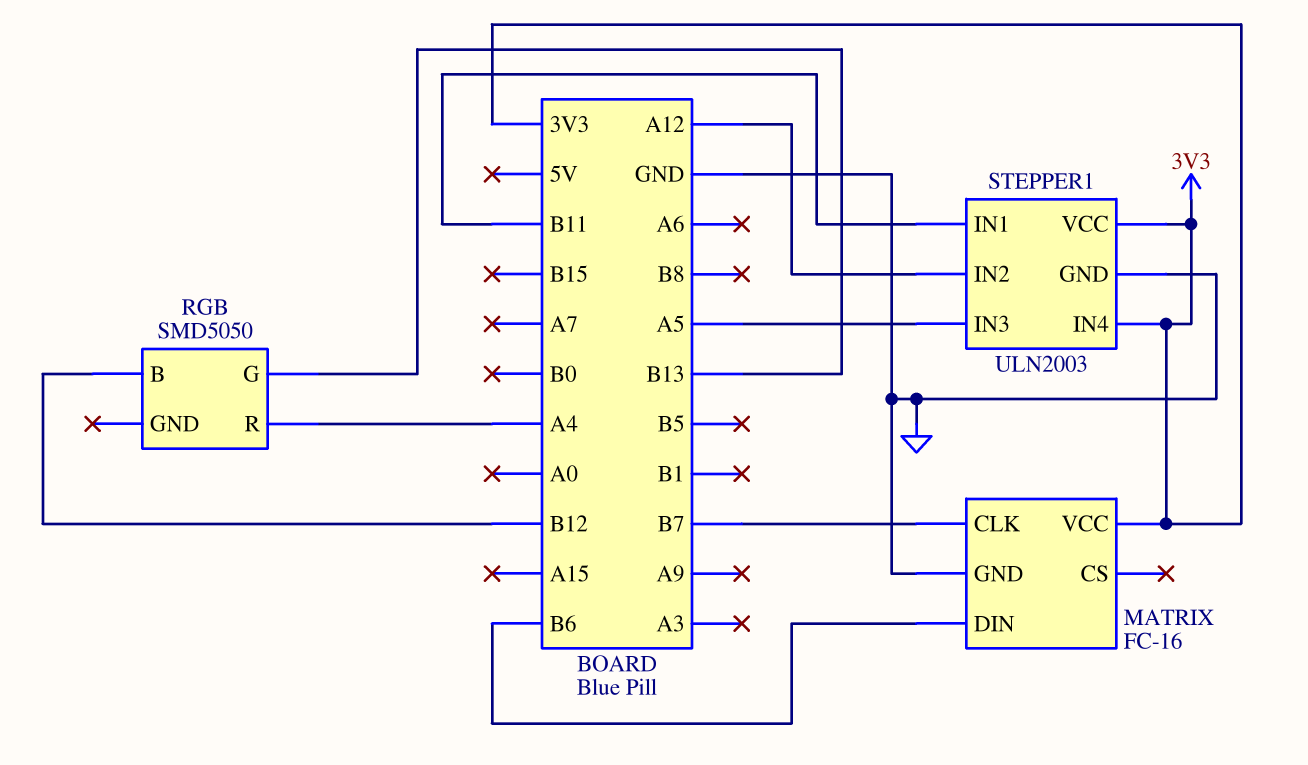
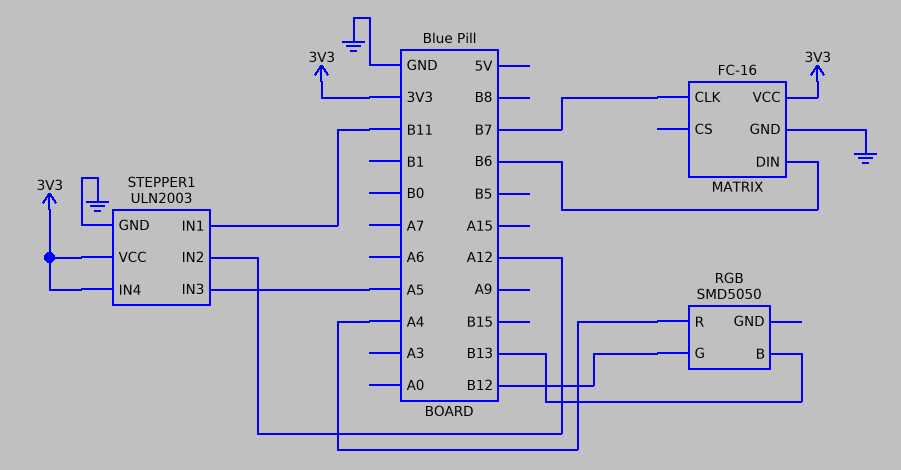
RGB pin B: B12 -> B13
RGB pin G: B13 -> B12

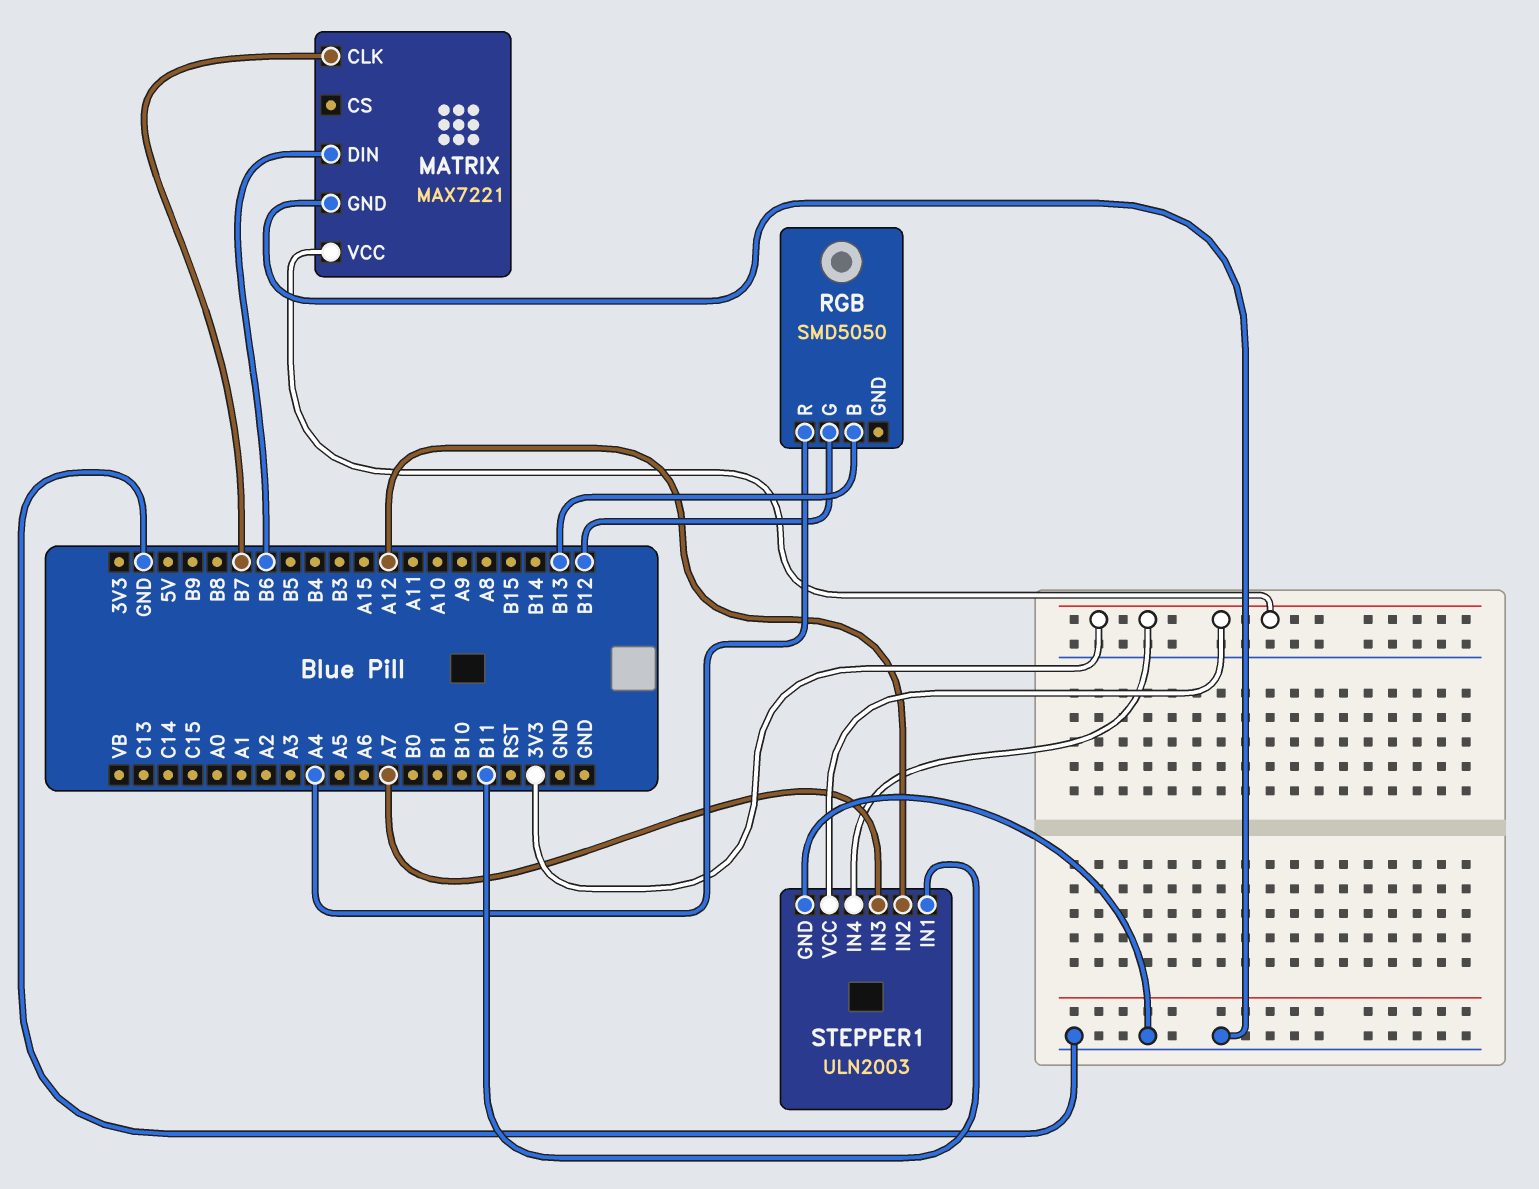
MATRIX: FC-16 -> MAX7221
STEPPER1 pin IN3: A5 -> A7

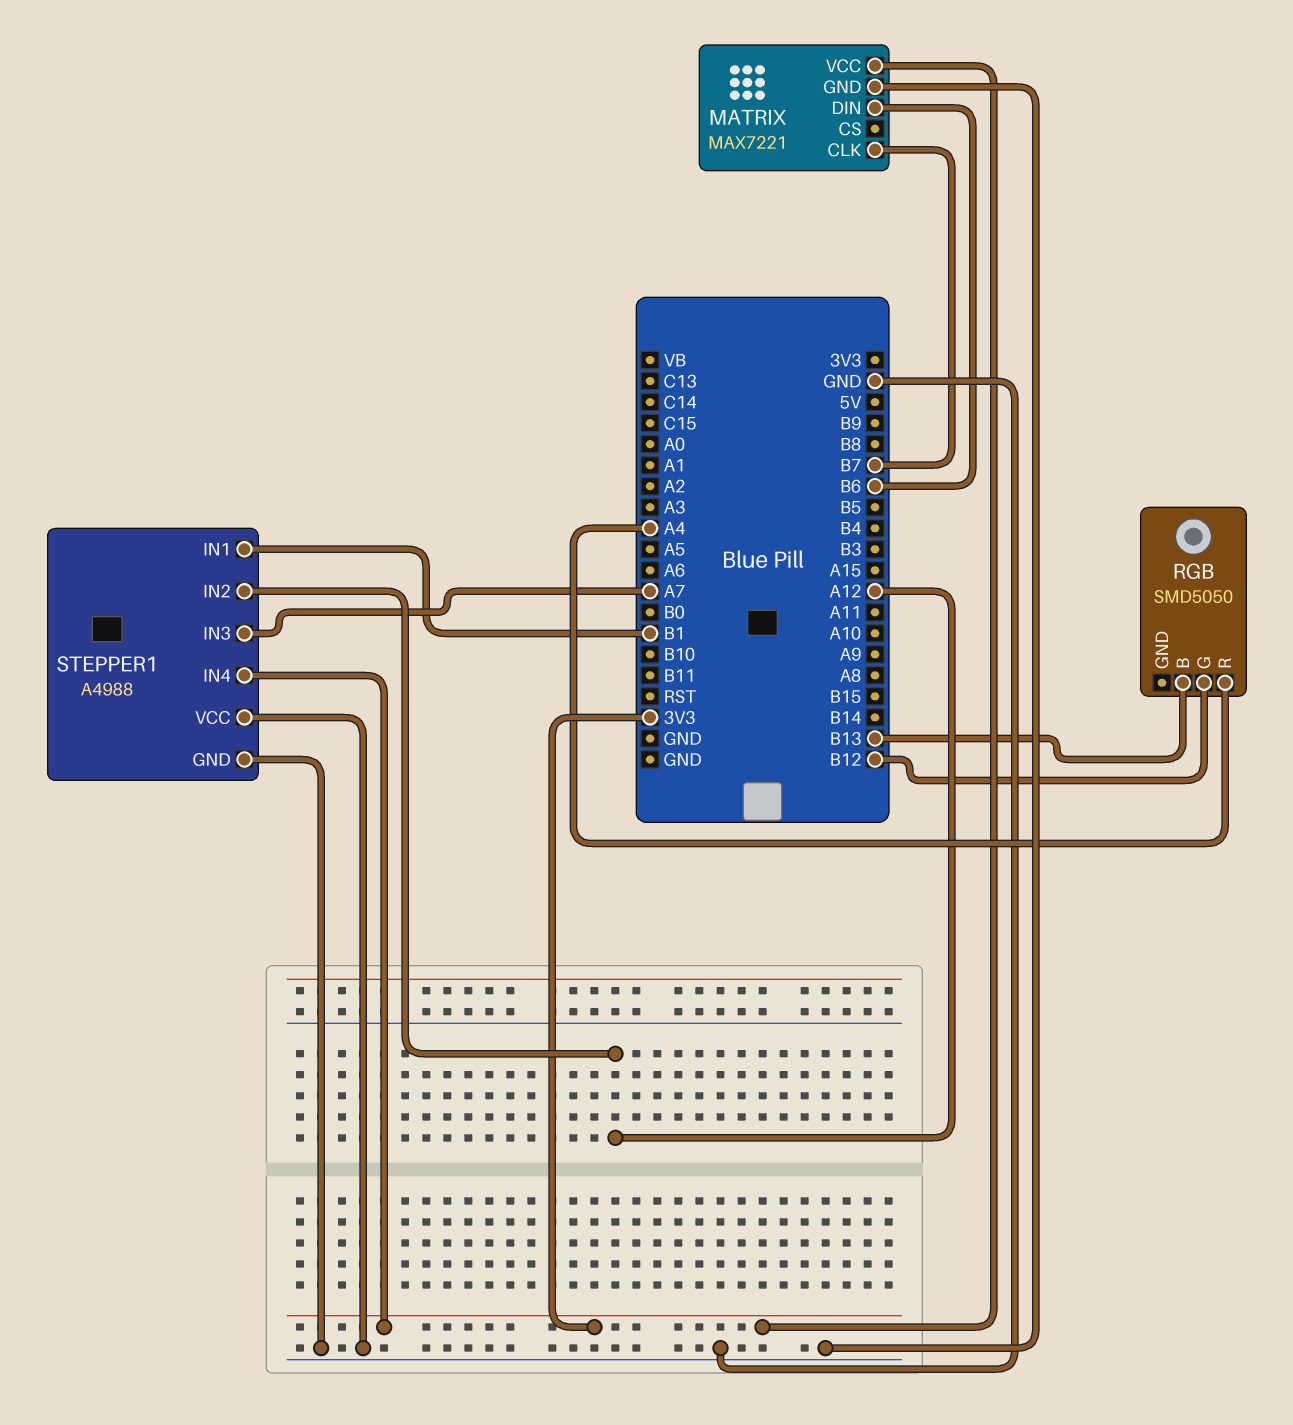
STEPPER1: ULN2003 -> A4988
STEPPER1 pin IN1: B11 -> B1
STEPPER1 pin VCC: 3V3 -> GND

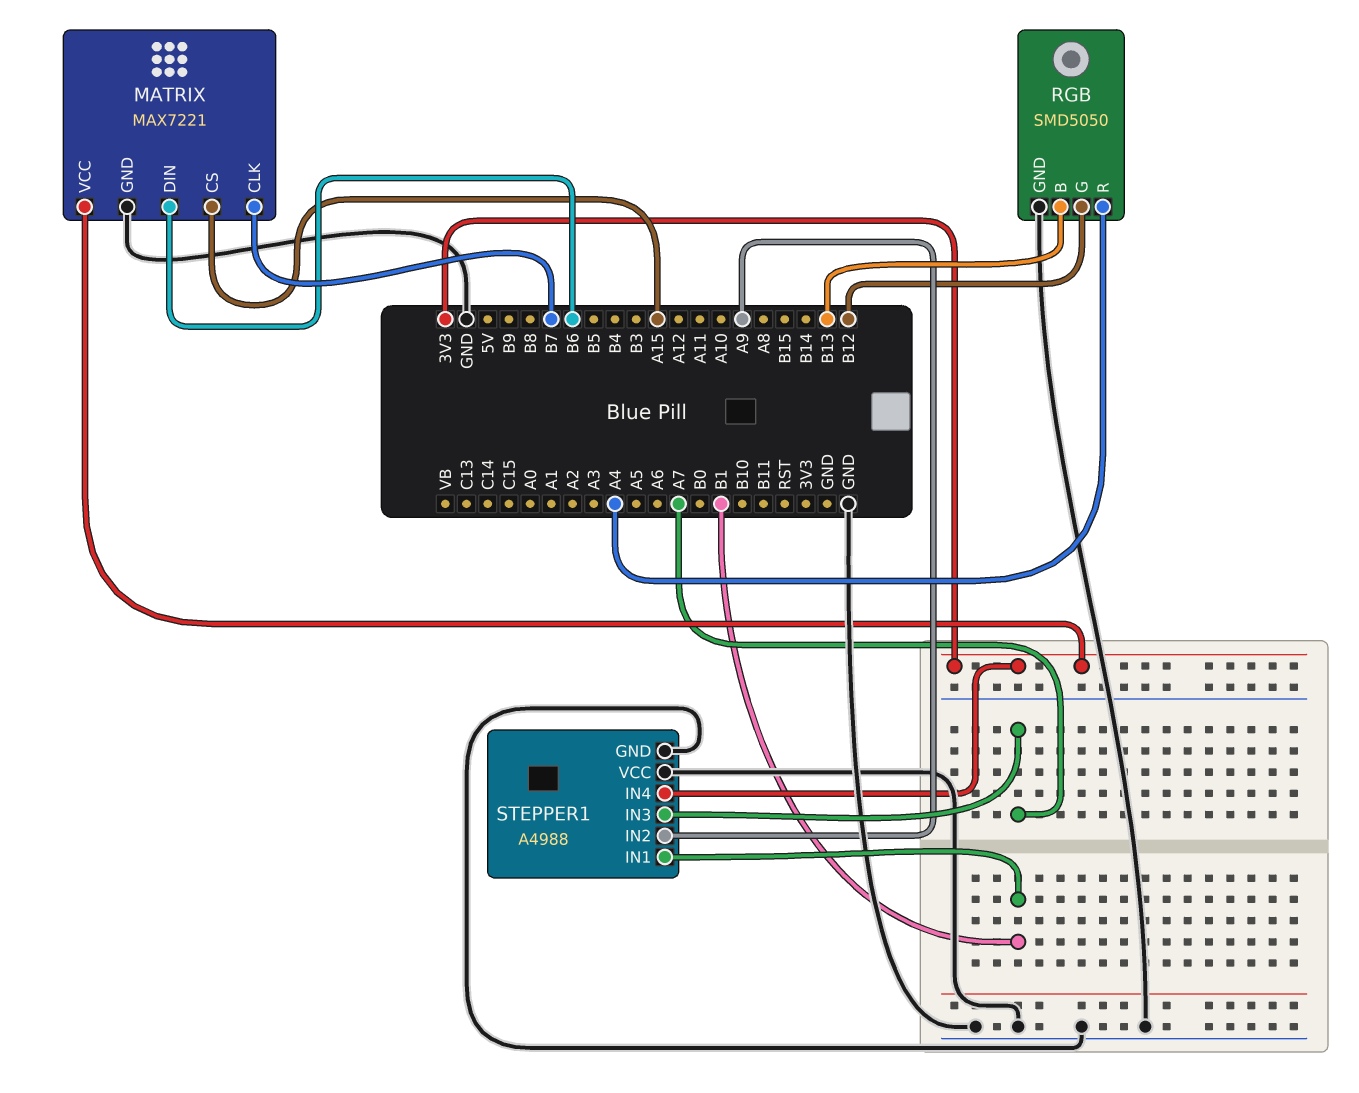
MATRIX pin CS: none -> A15
RGB pin GND: none -> GND
STEPPER1 pin IN2: A12 -> A9

